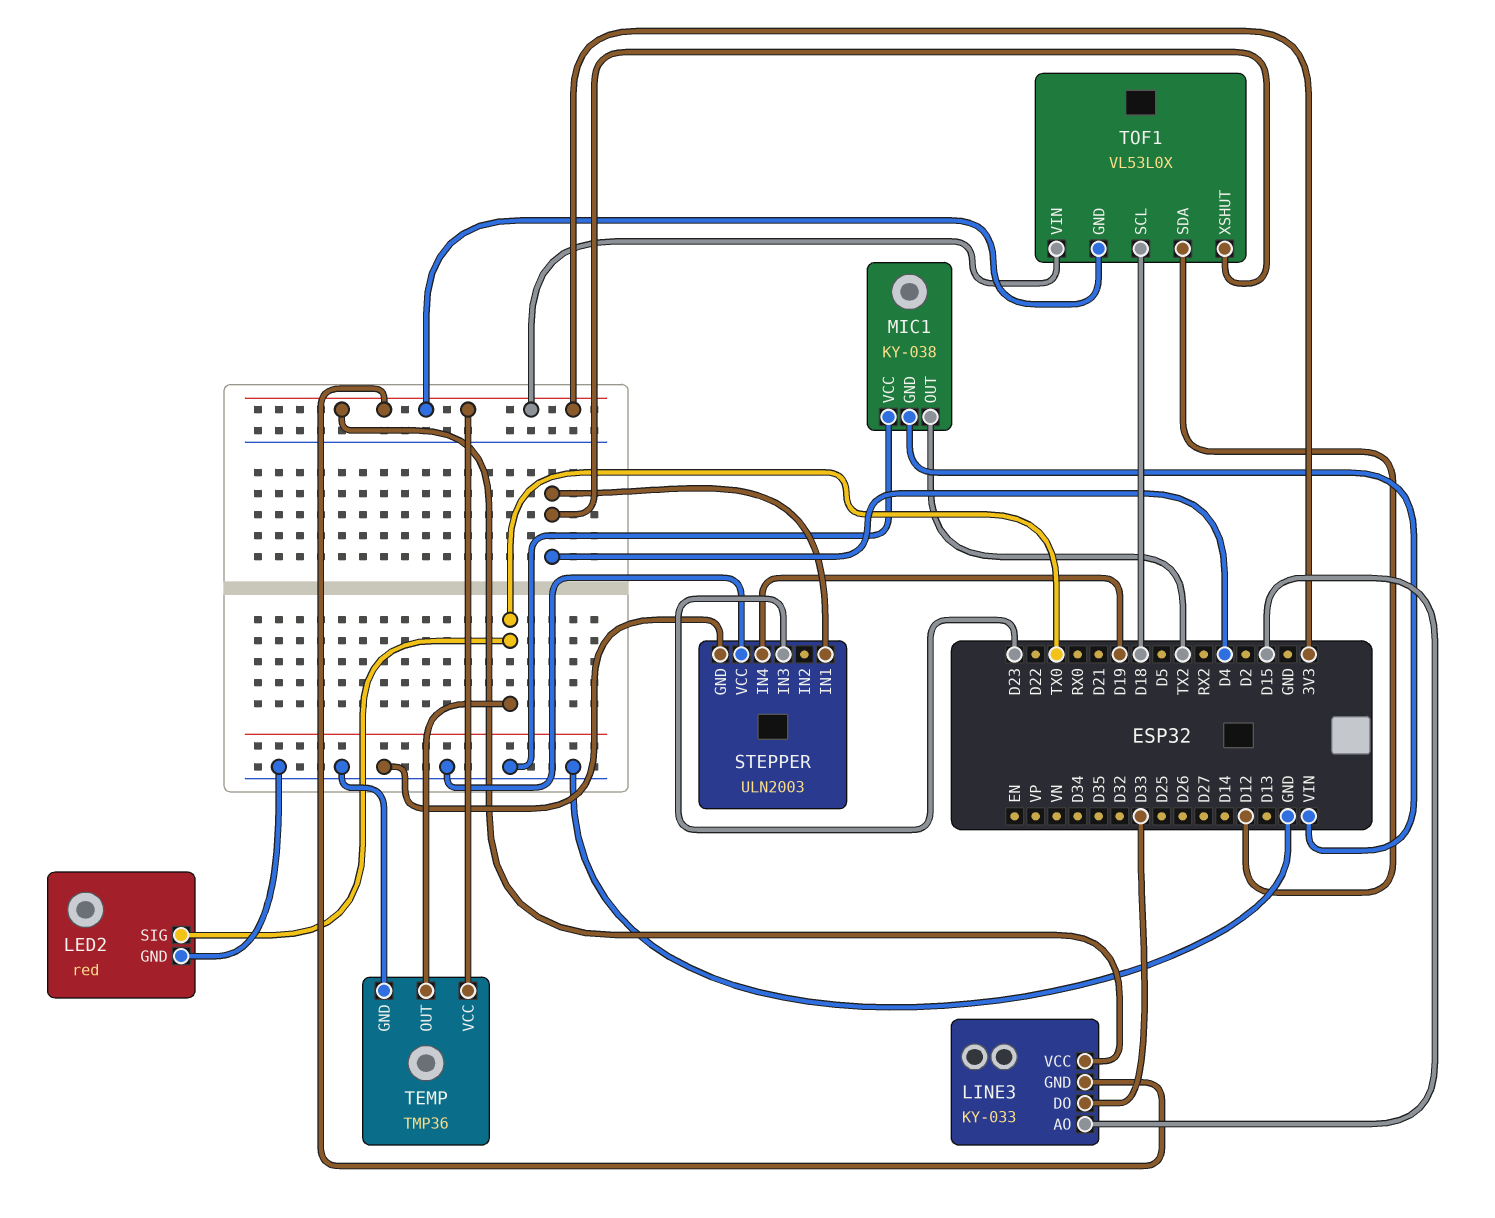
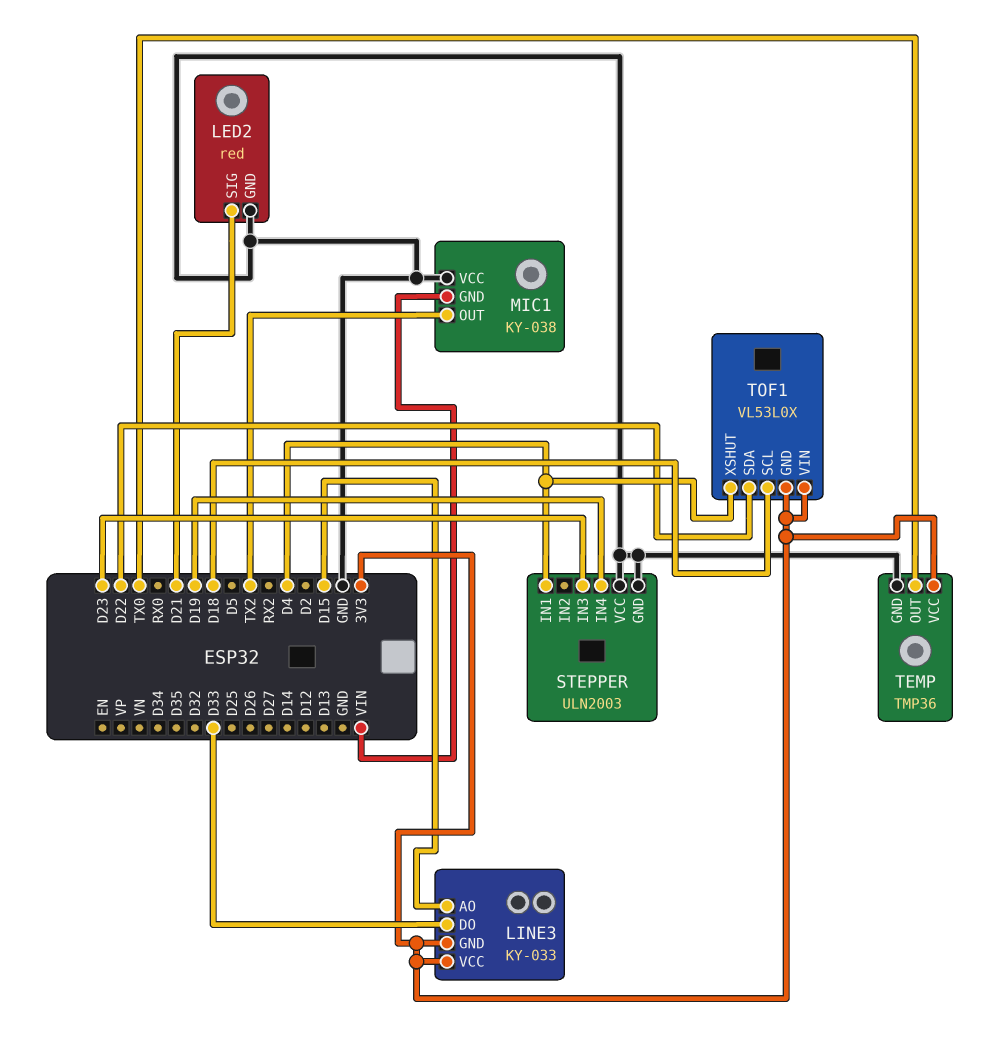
LED2 pin SIG: TX0 -> D21
TOF1 pin SDA: D12 -> D22

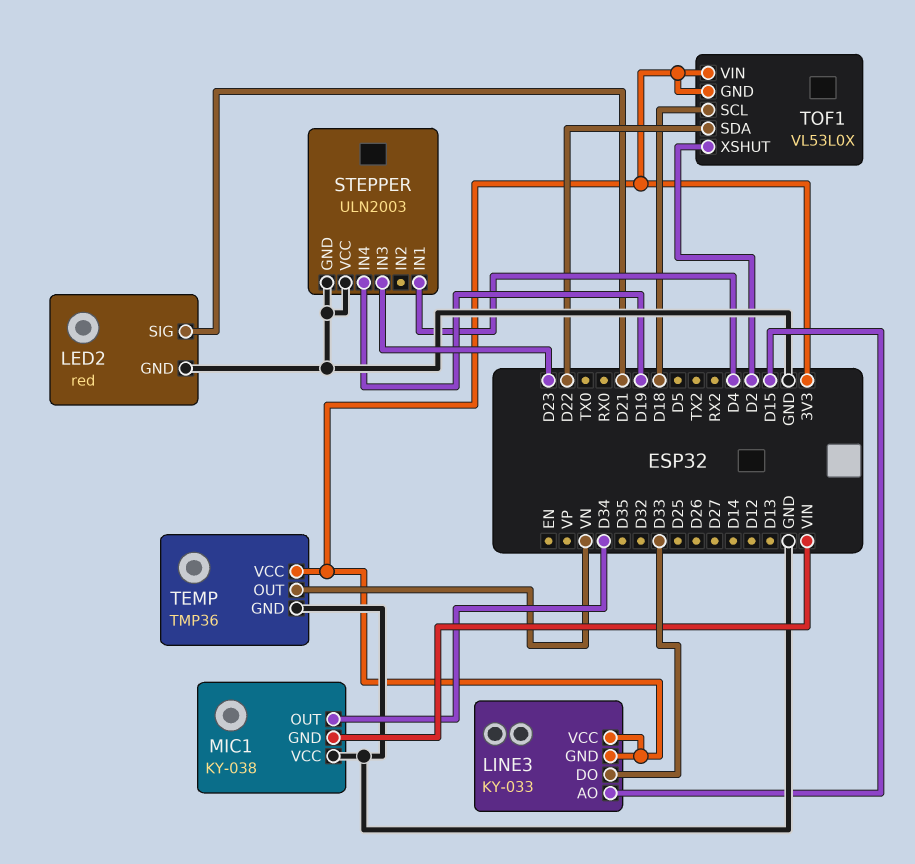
MIC1 pin OUT: TX2 -> D34
TEMP pin OUT: TX0 -> VN
TOF1 pin XSHUT: D4 -> D2

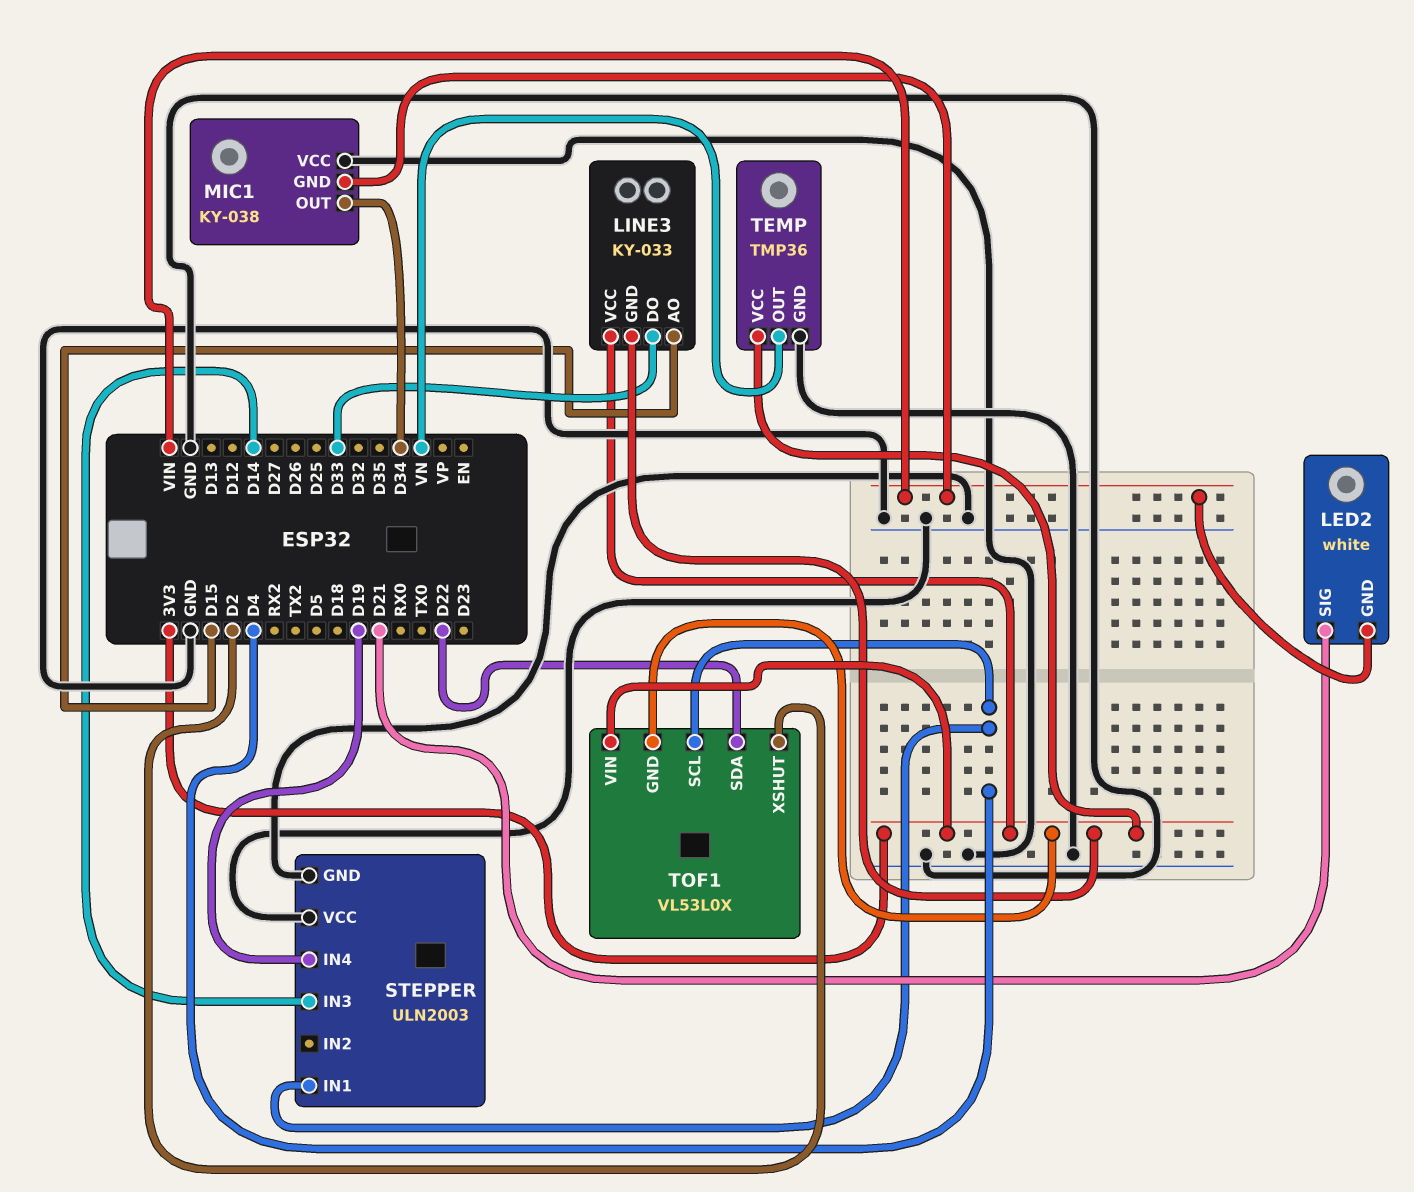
LED2: red -> white
LED2 pin GND: GND -> VIN
STEPPER pin IN3: D23 -> D14
TOF1 pin SCL: D18 -> D4

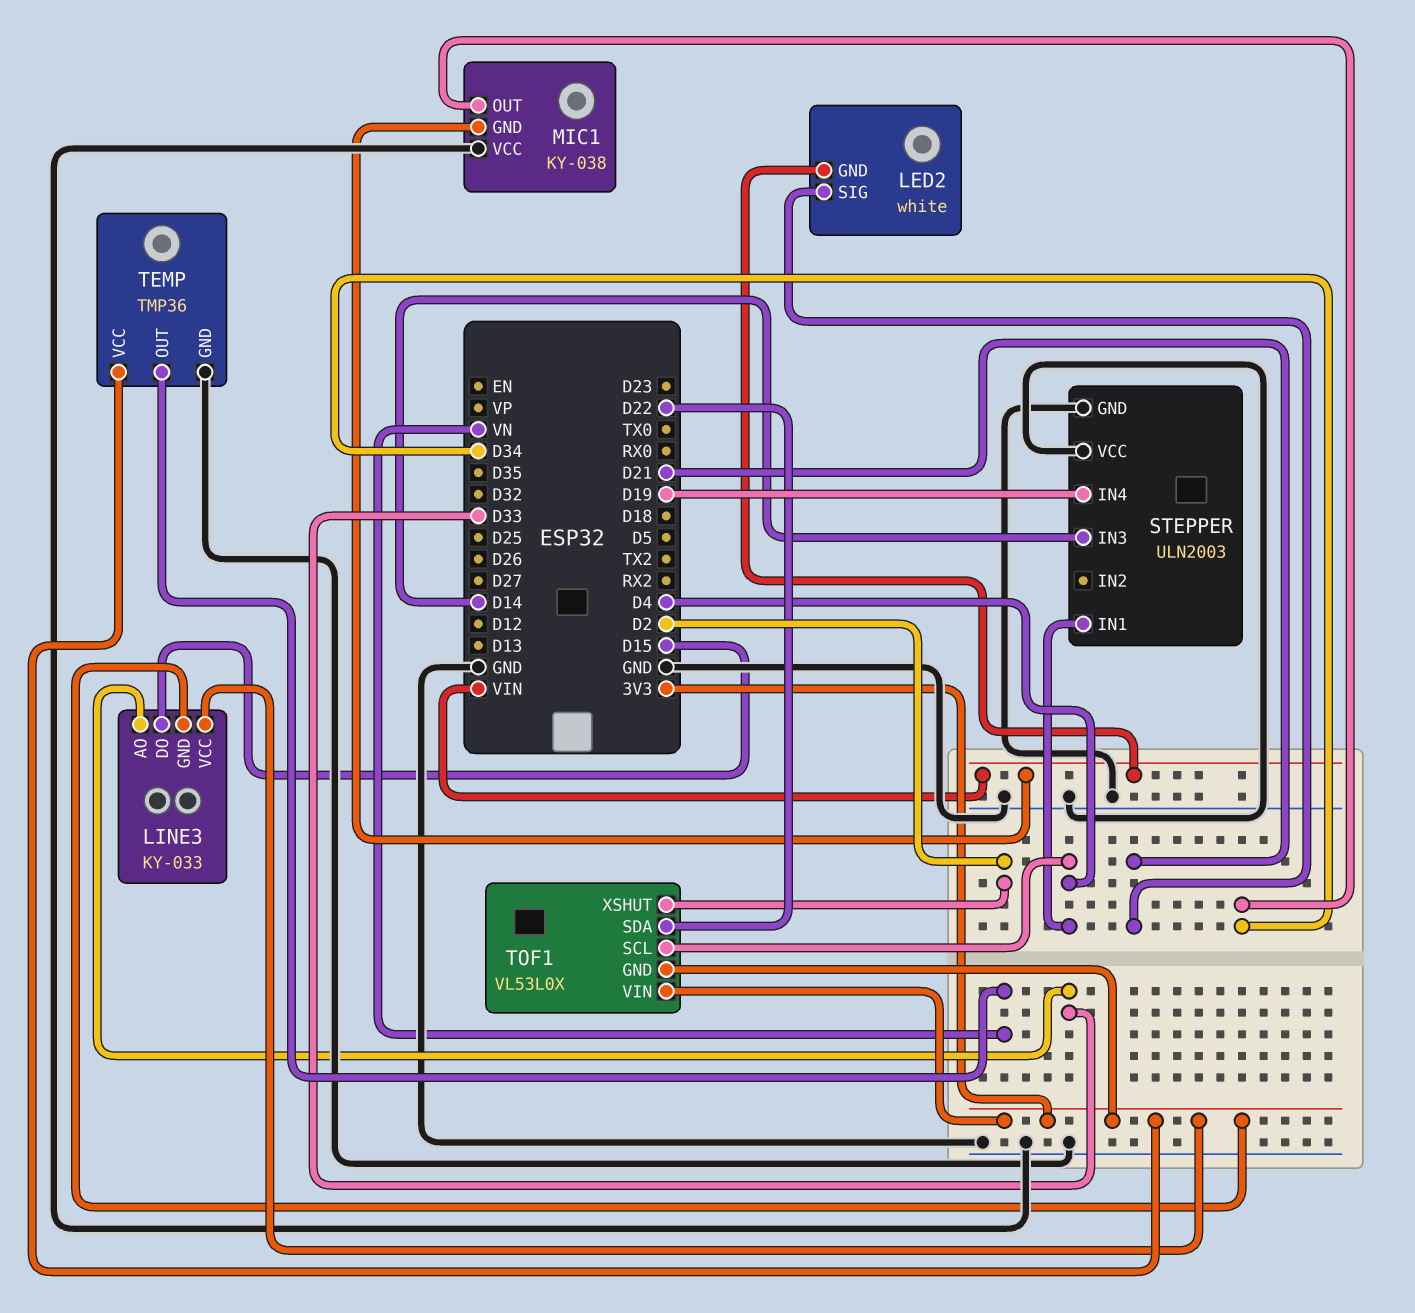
LINE3 pin AO: D15 -> D33
LINE3 pin DO: D33 -> D15

